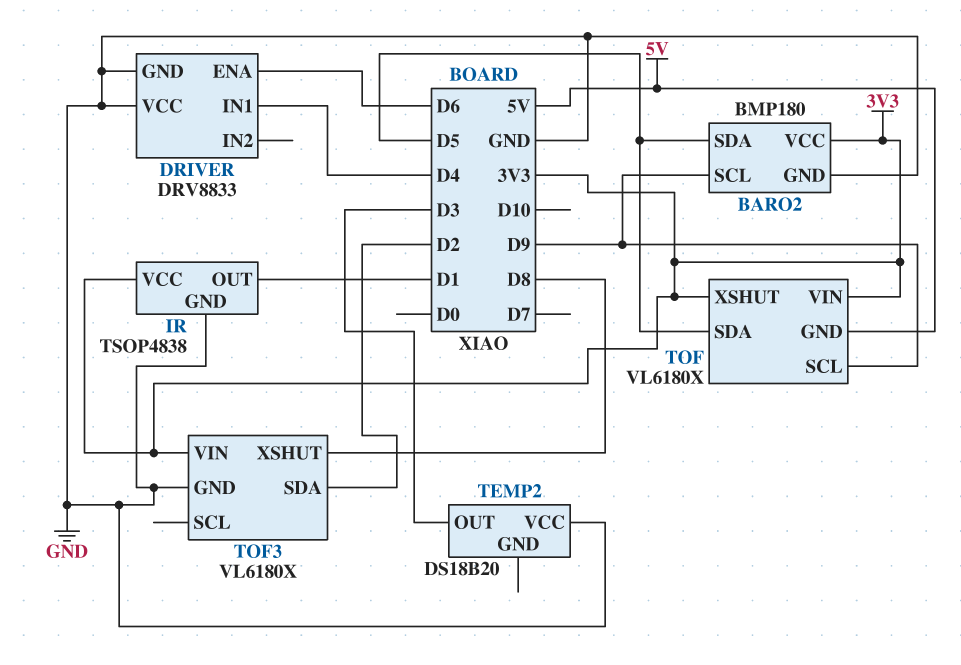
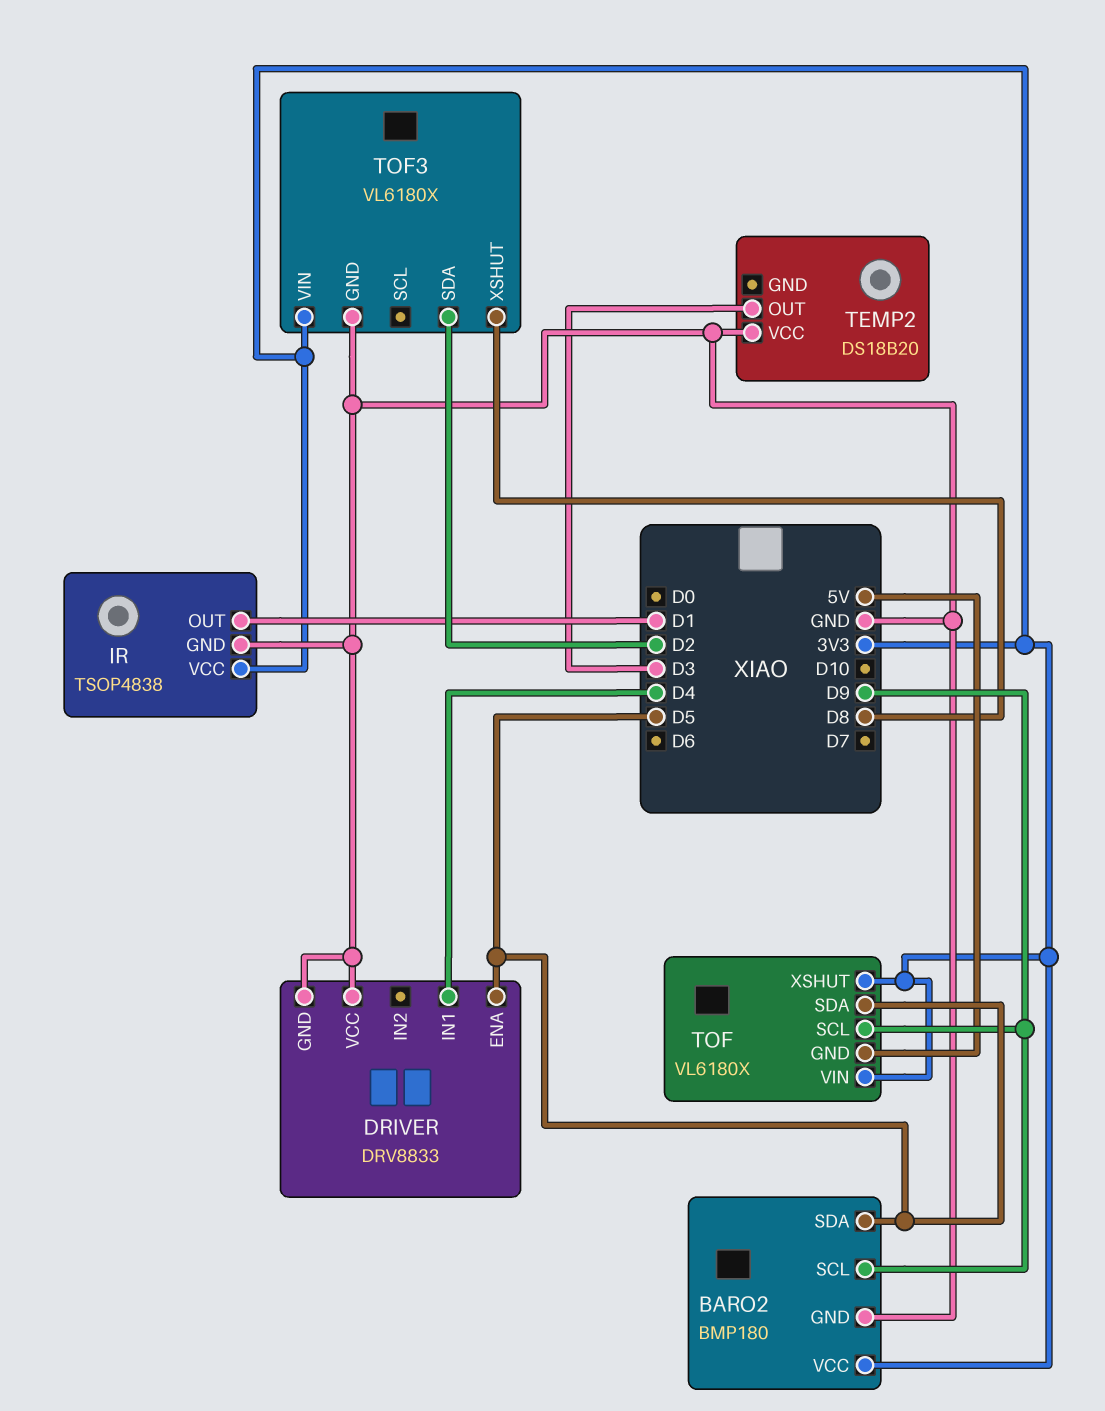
DRIVER pin ENA: D6 -> D5

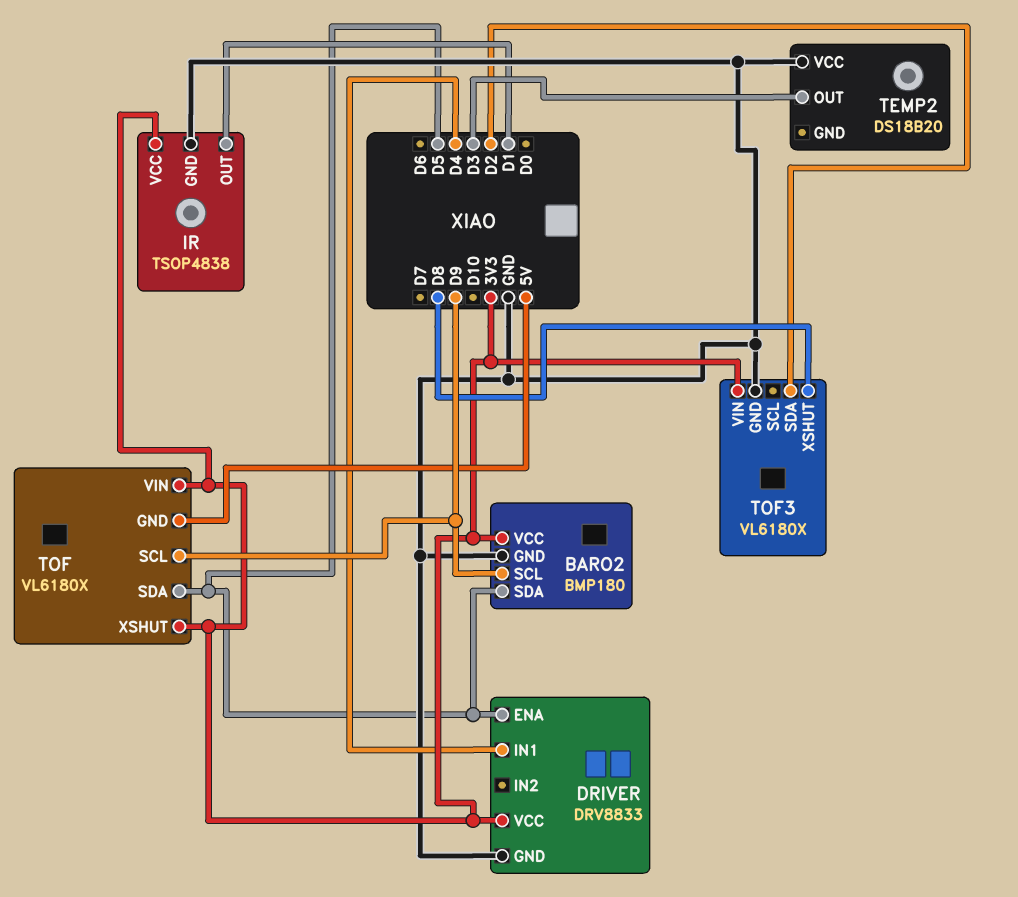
DRIVER pin VCC: GND -> 3V3

